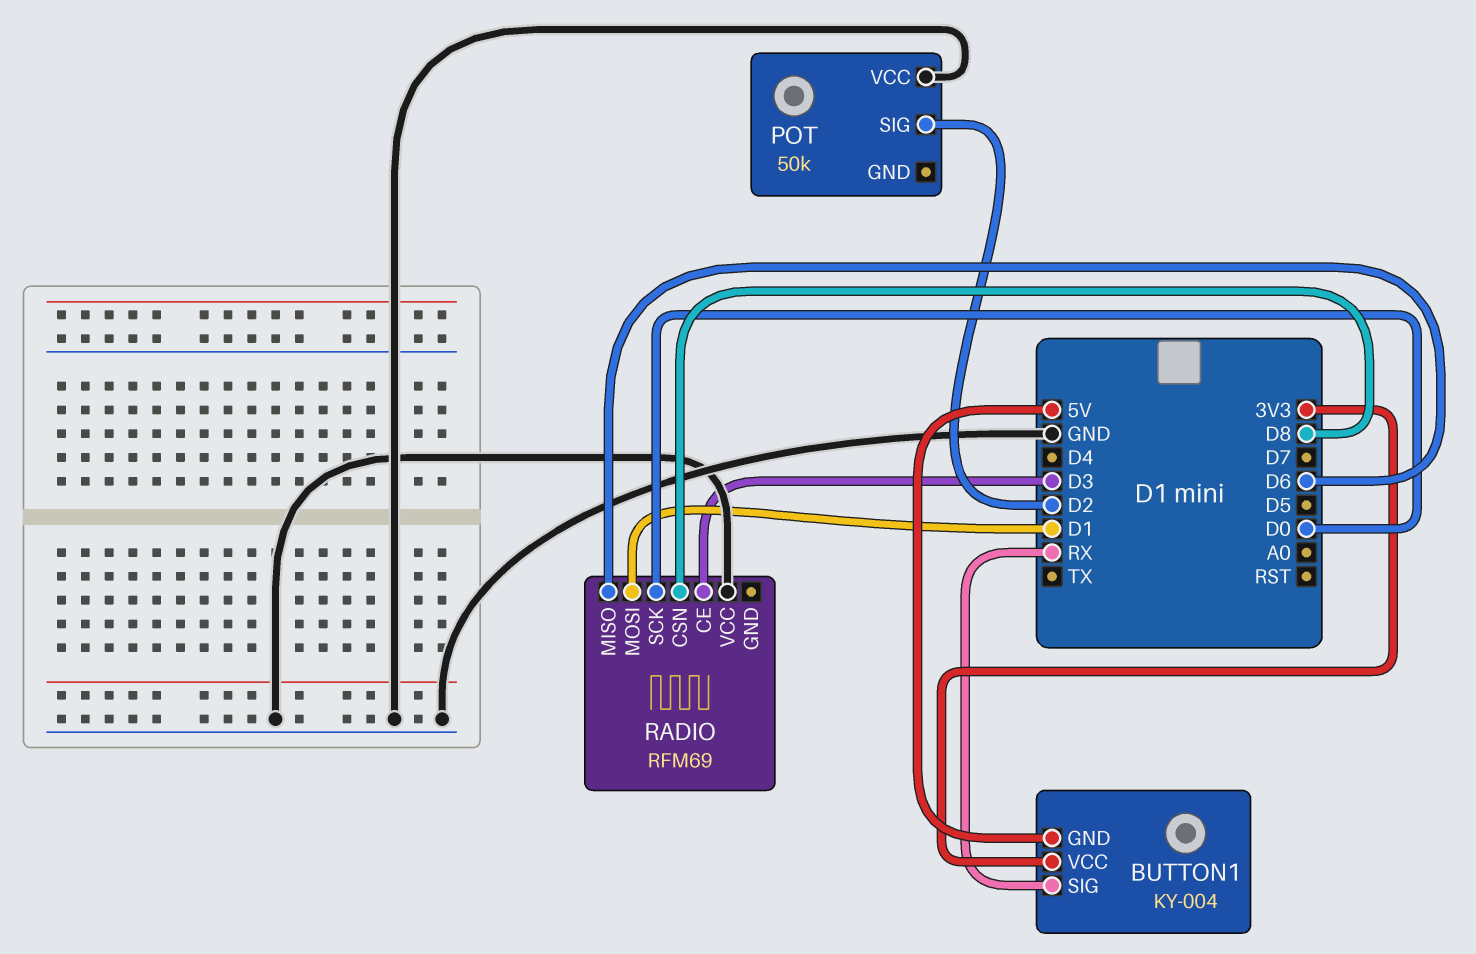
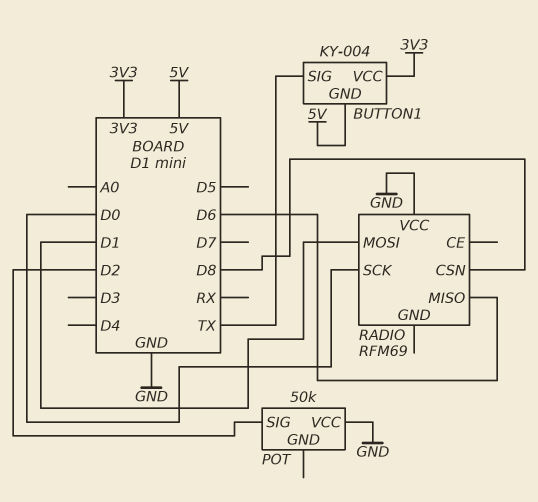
BUTTON1 pin SIG: RX -> TX
RADIO pin CE: D3 -> none

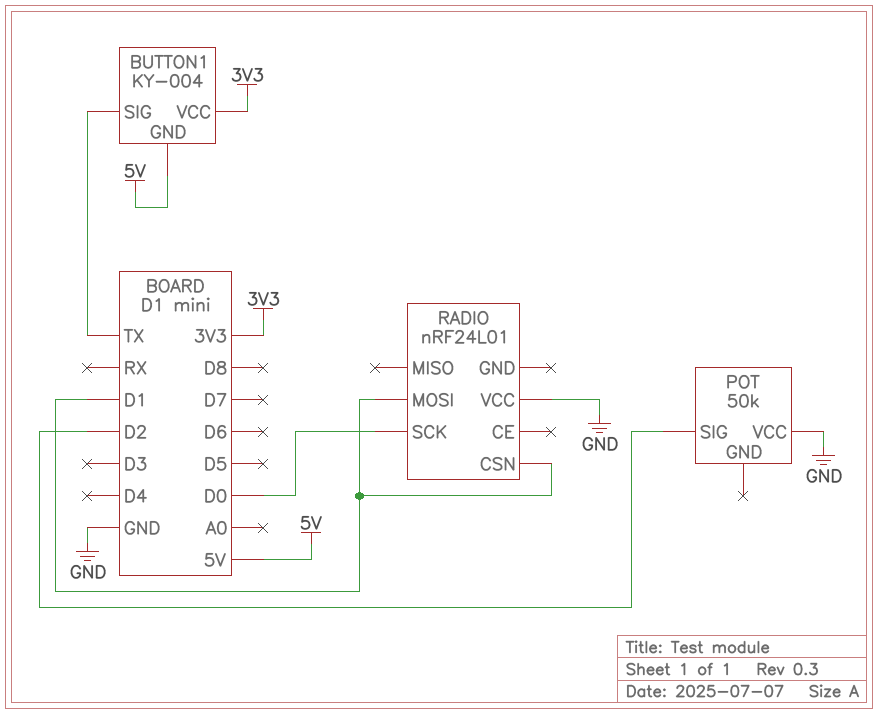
RADIO: RFM69 -> nRF24L01
RADIO pin CSN: D8 -> D1
RADIO pin MISO: D6 -> none

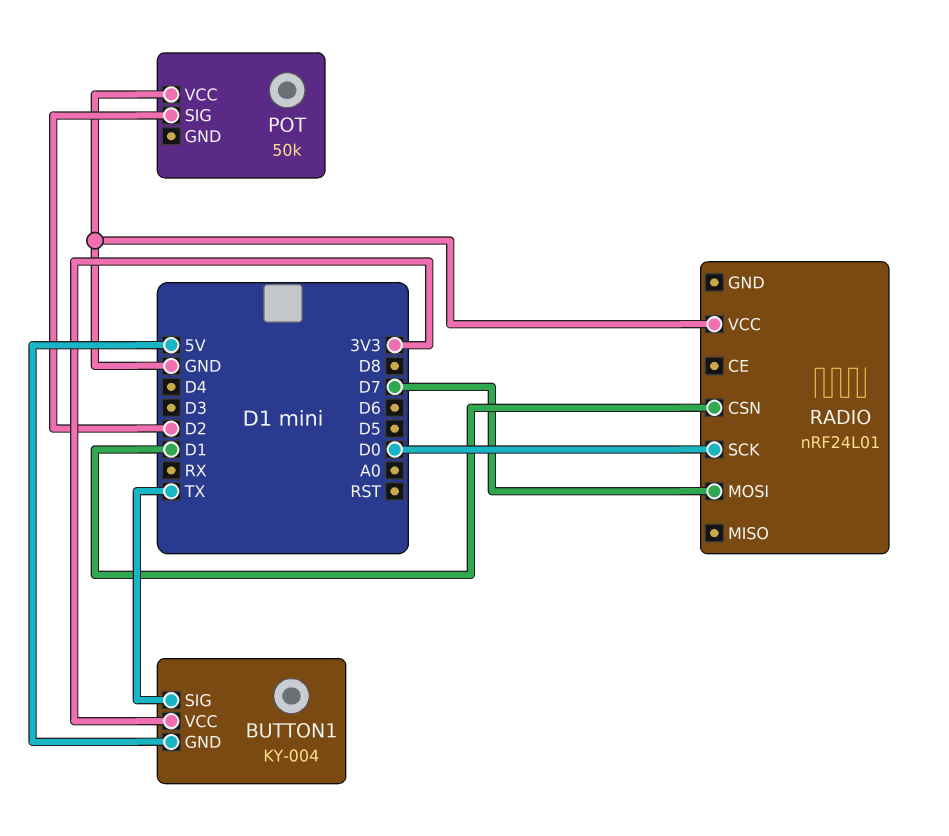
RADIO pin MOSI: D1 -> D7

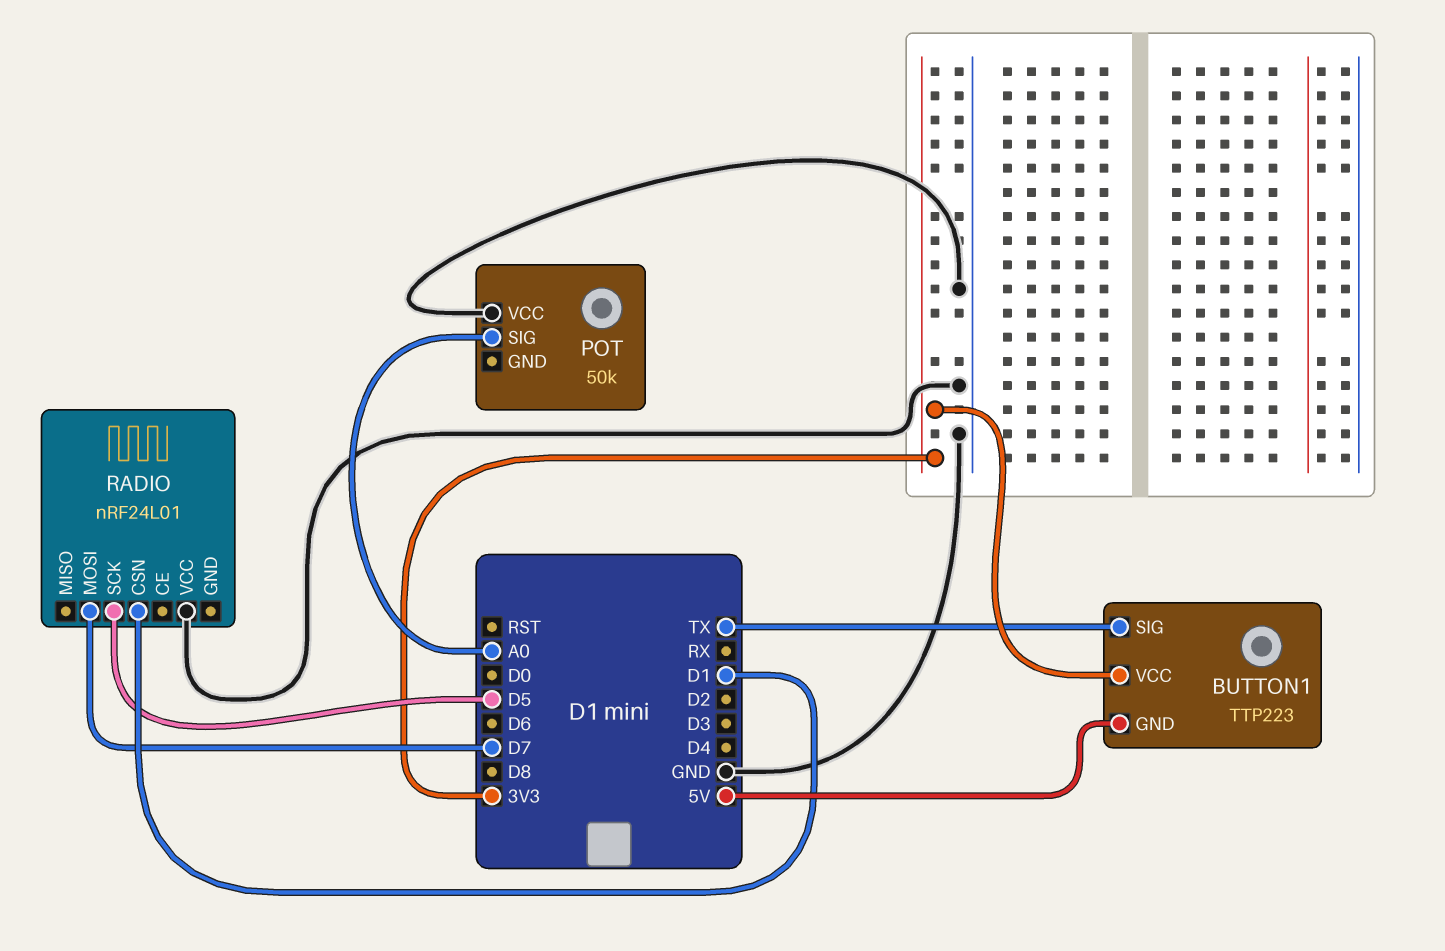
BUTTON1: KY-004 -> TTP223
POT pin SIG: D2 -> A0
RADIO pin SCK: D0 -> D5

